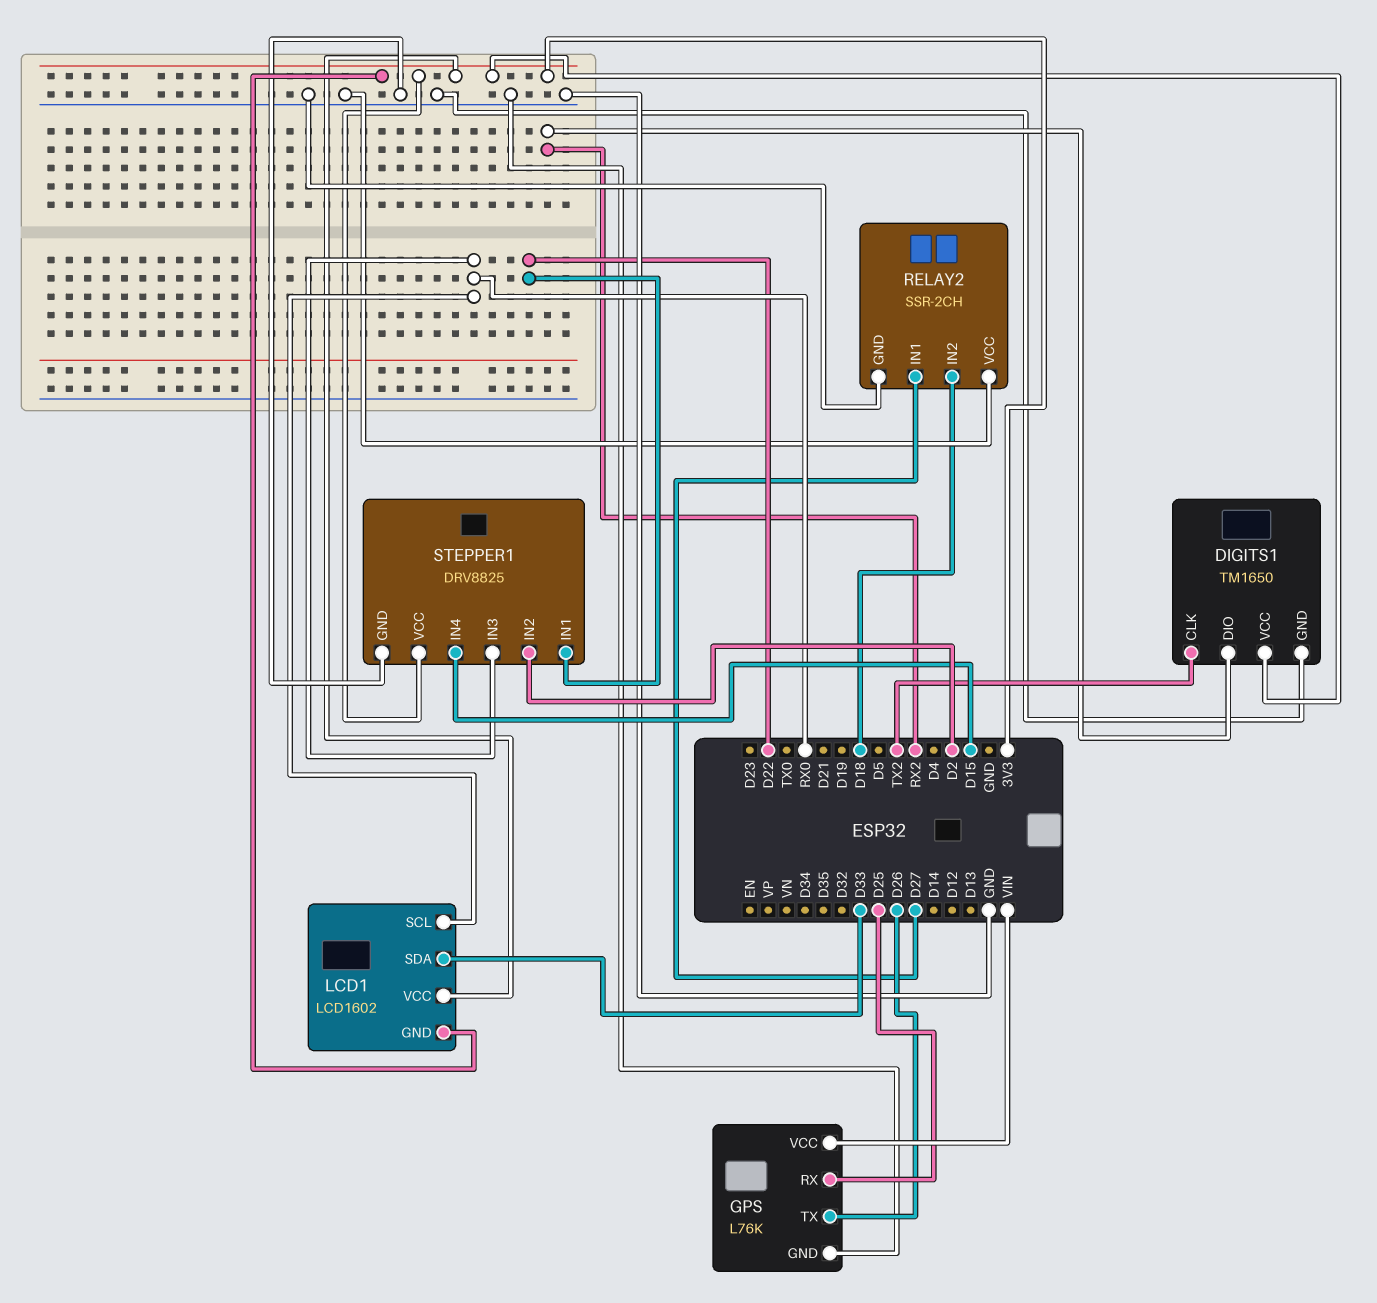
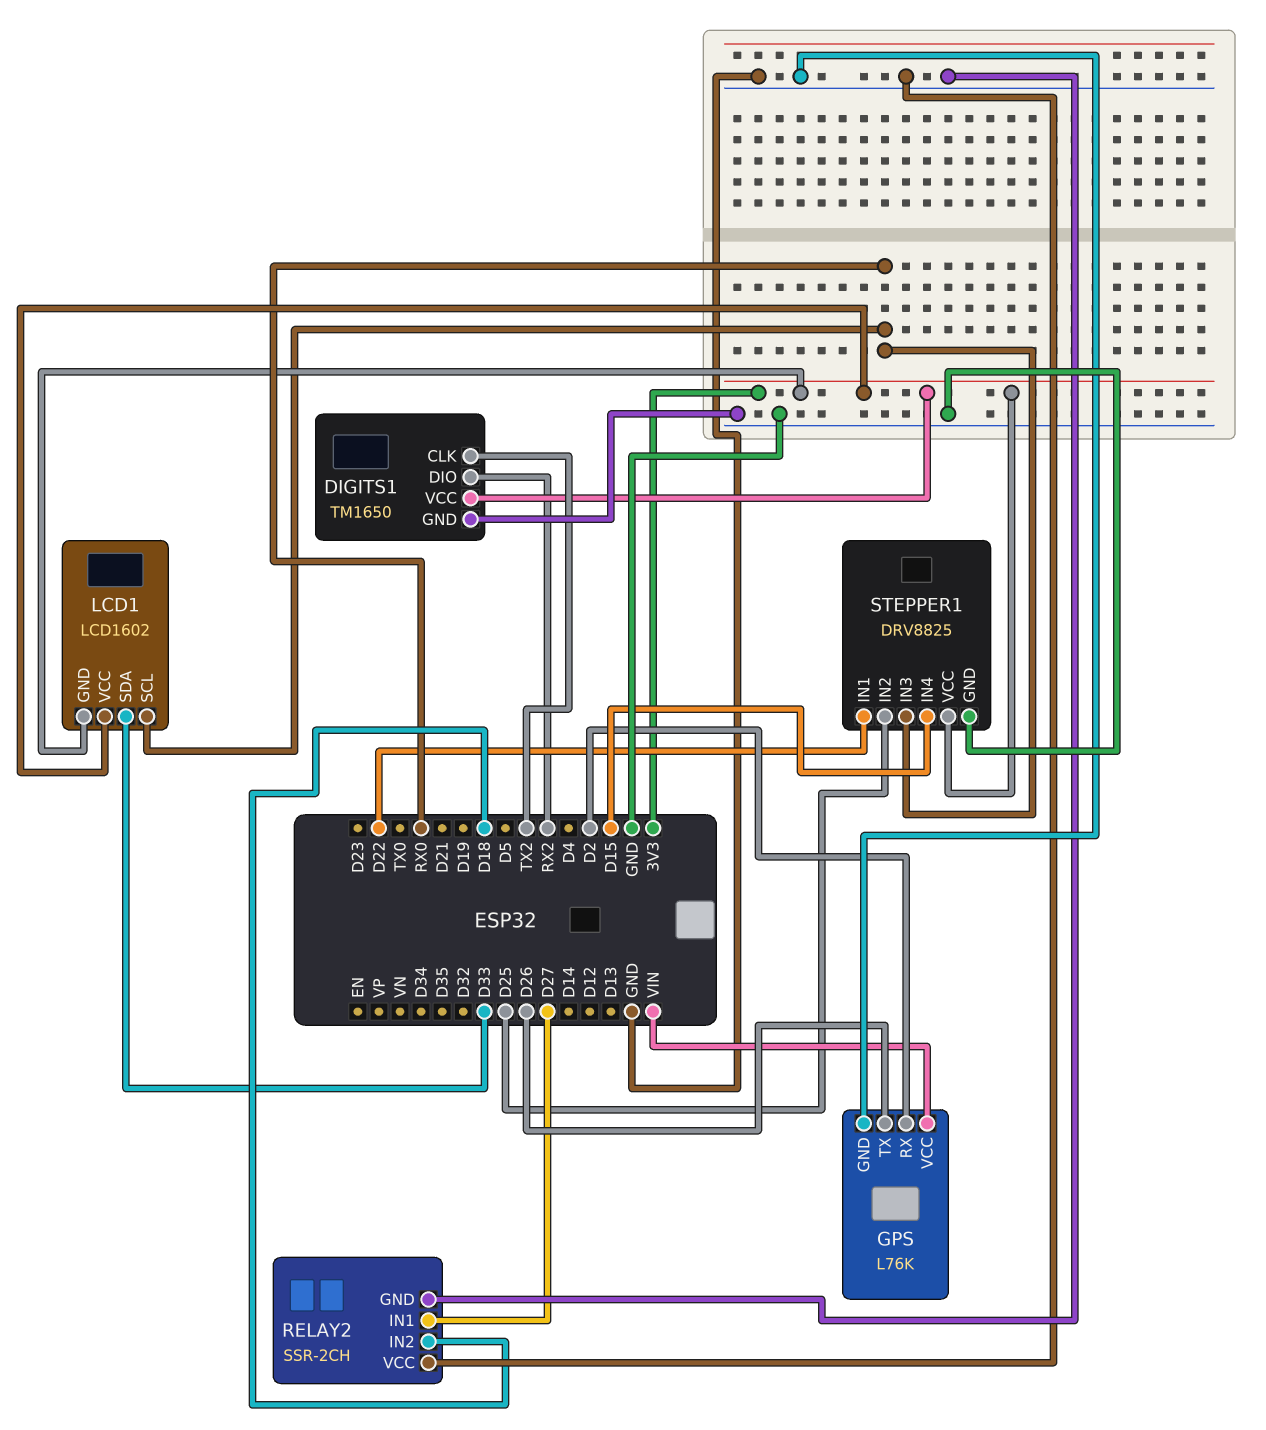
GPS pin RX: D25 -> D2
STEPPER1 pin IN2: D2 -> D25

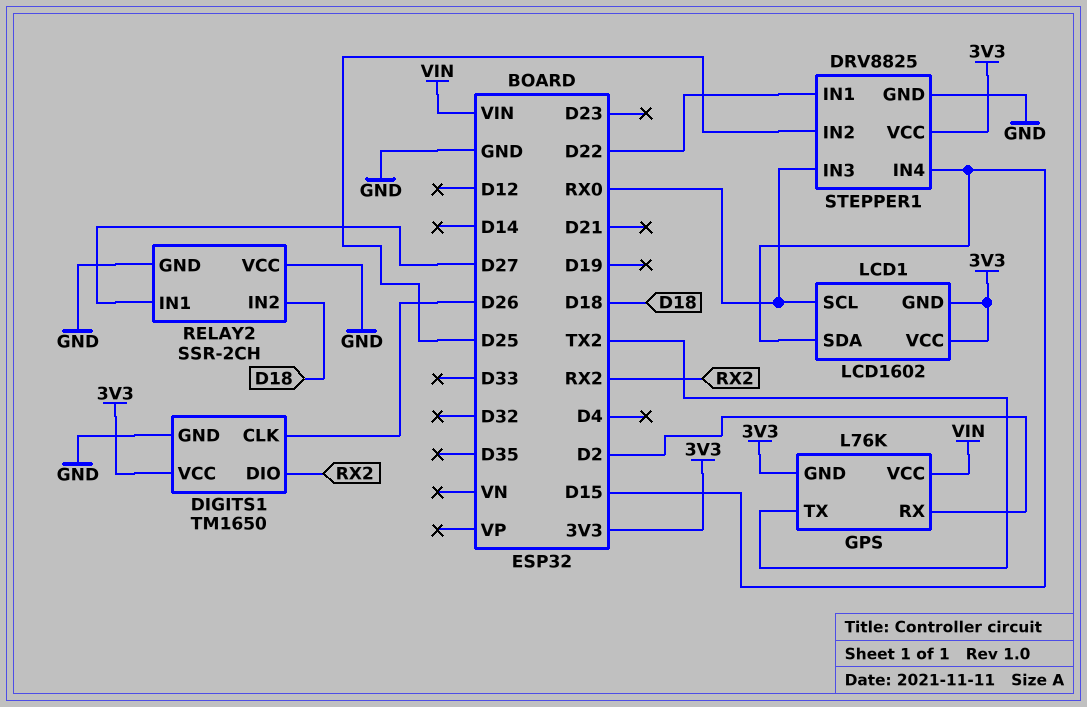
DIGITS1 pin CLK: TX2 -> D26
GPS pin GND: GND -> 3V3
GPS pin TX: D26 -> TX2
LCD1 pin SDA: D33 -> D15

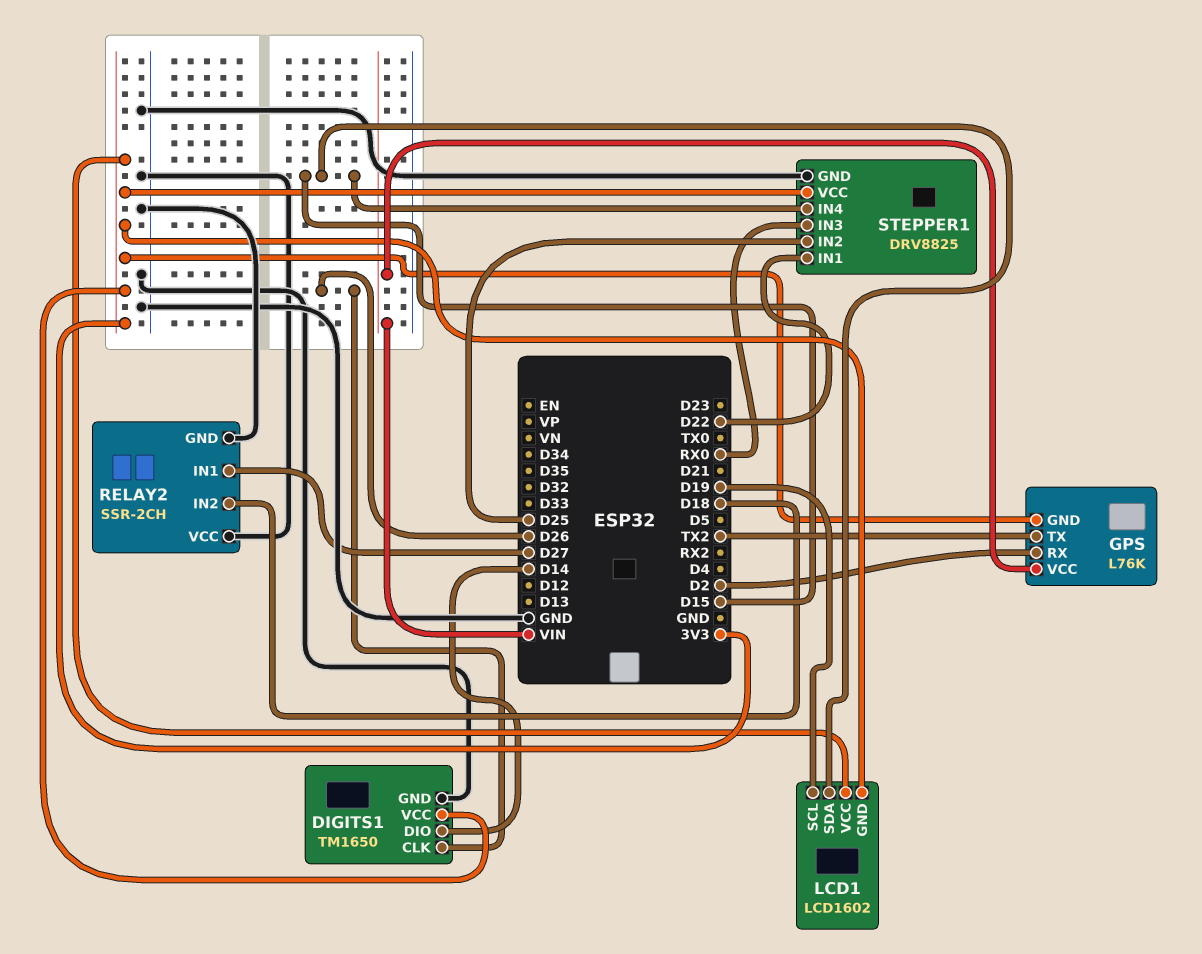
DIGITS1 pin DIO: RX2 -> D14
LCD1 pin SCL: RX0 -> D19

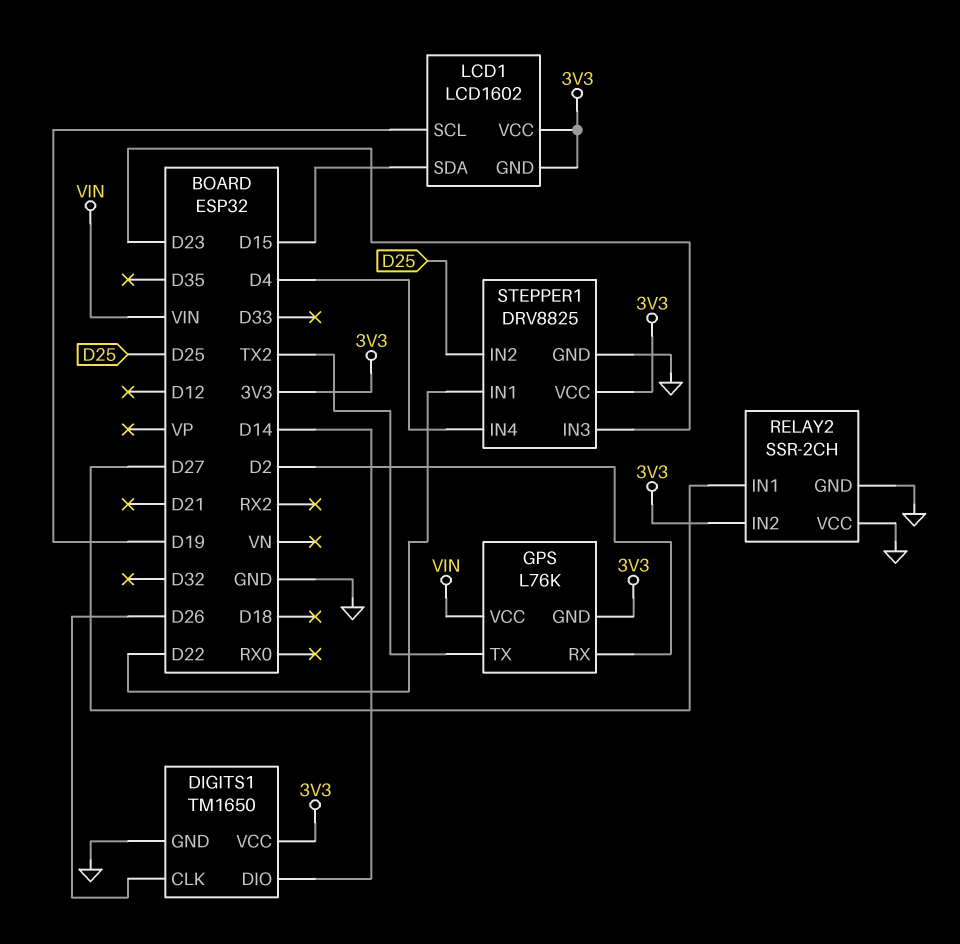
RELAY2 pin IN2: D18 -> 3V3
STEPPER1 pin IN3: RX0 -> D23
STEPPER1 pin IN4: D15 -> D4

